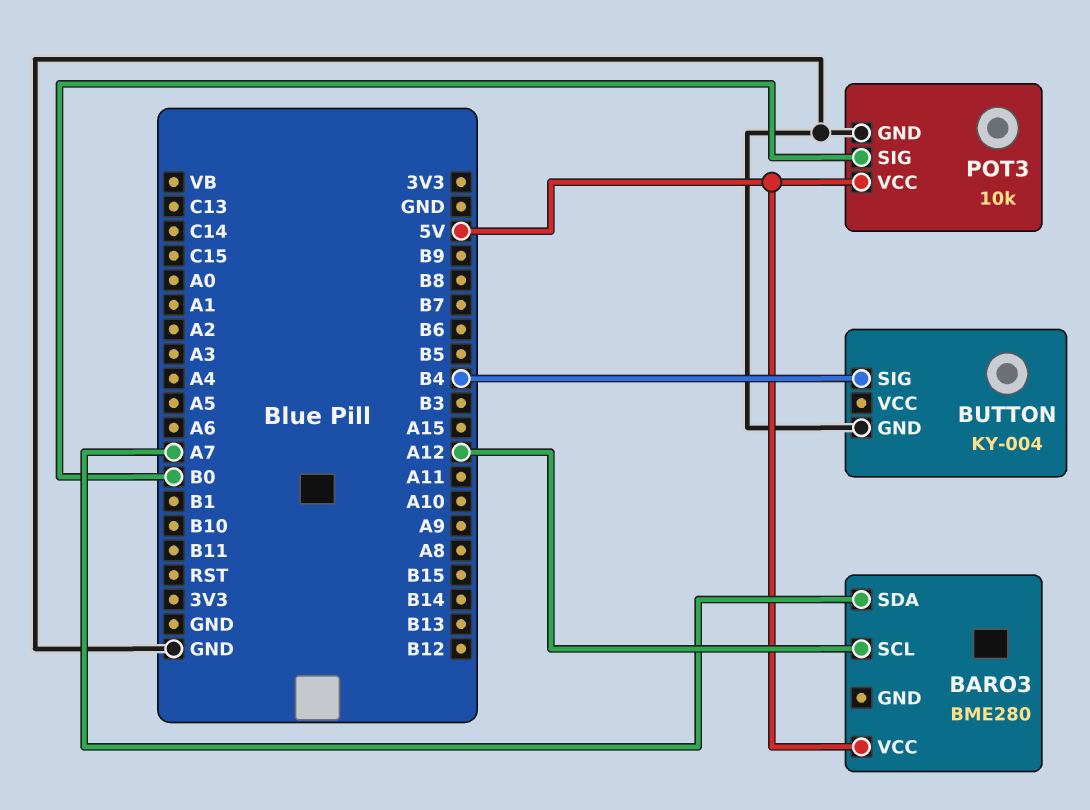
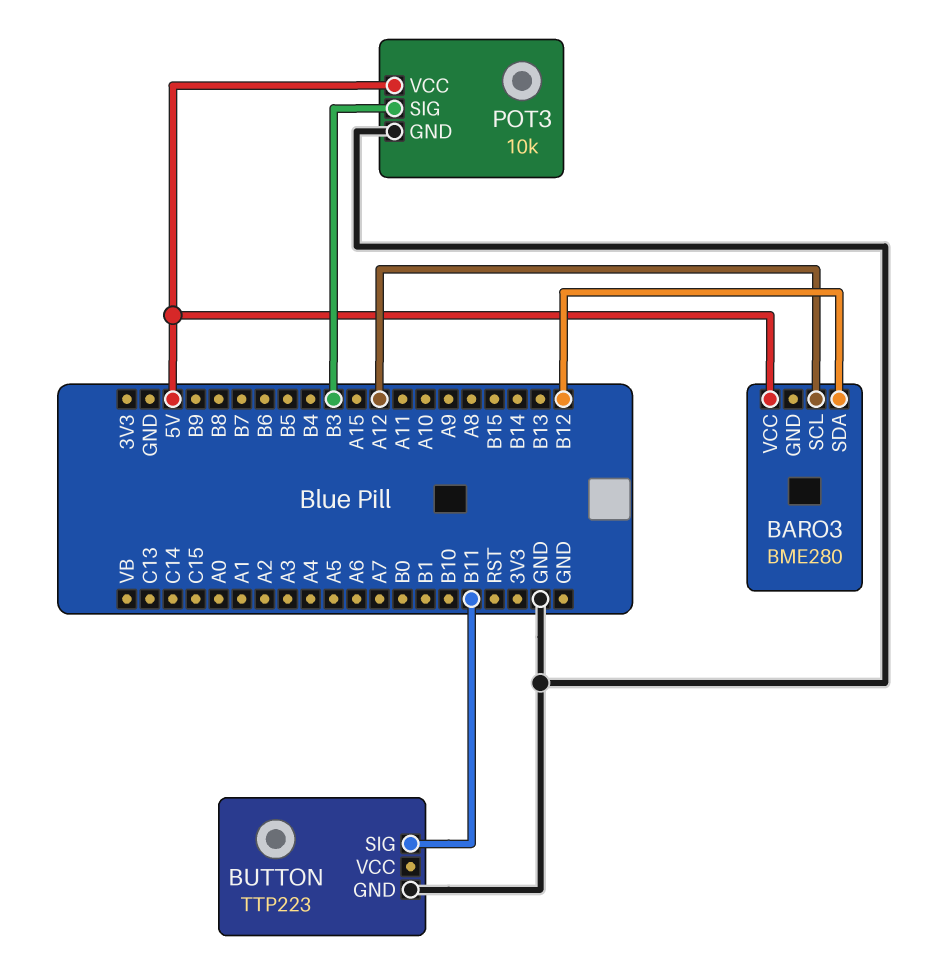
BARO3 pin SDA: A7 -> B12
BUTTON: KY-004 -> TTP223
BUTTON pin SIG: B4 -> B11
POT3 pin SIG: B0 -> B3

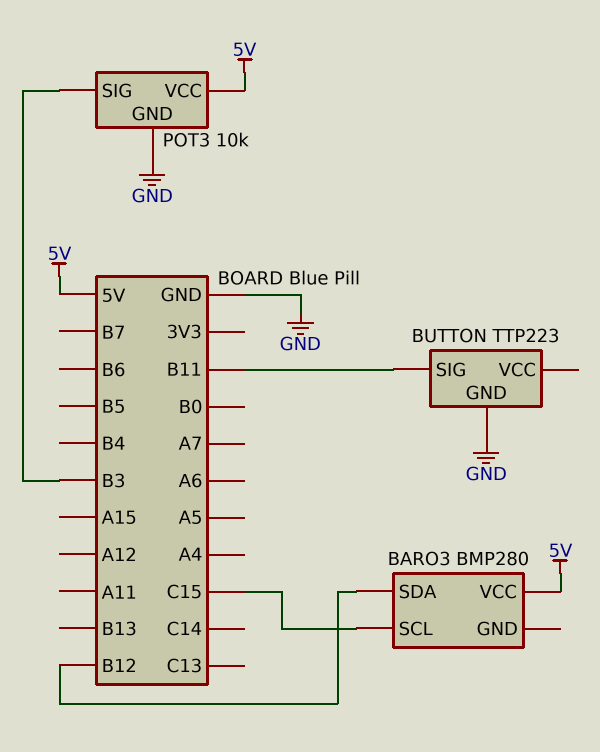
BARO3: BME280 -> BMP280
BARO3 pin SCL: A12 -> C15

